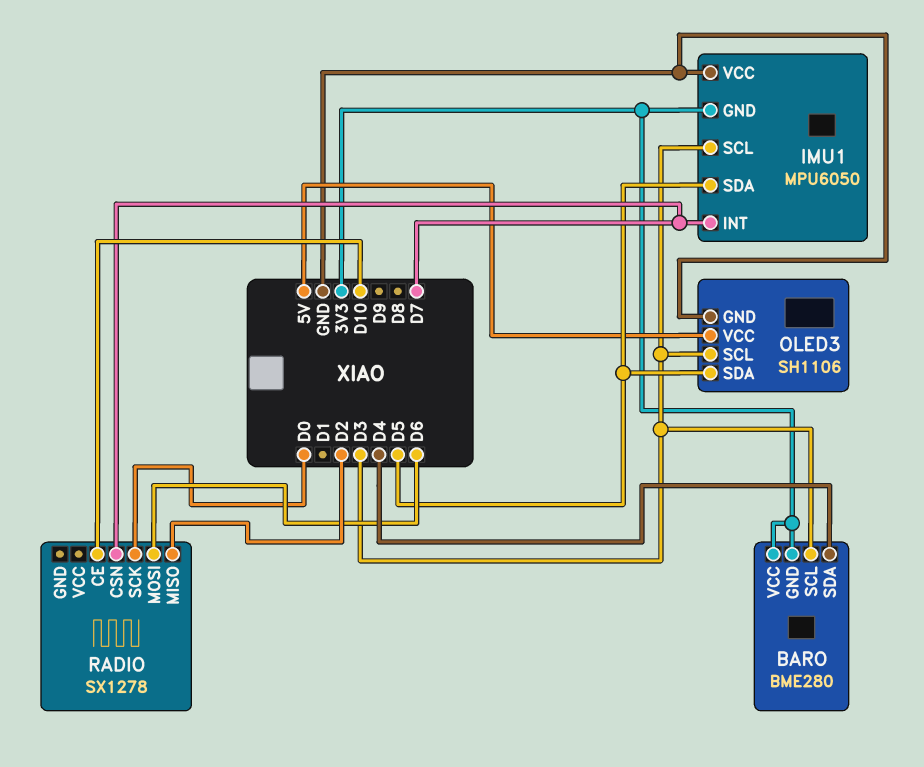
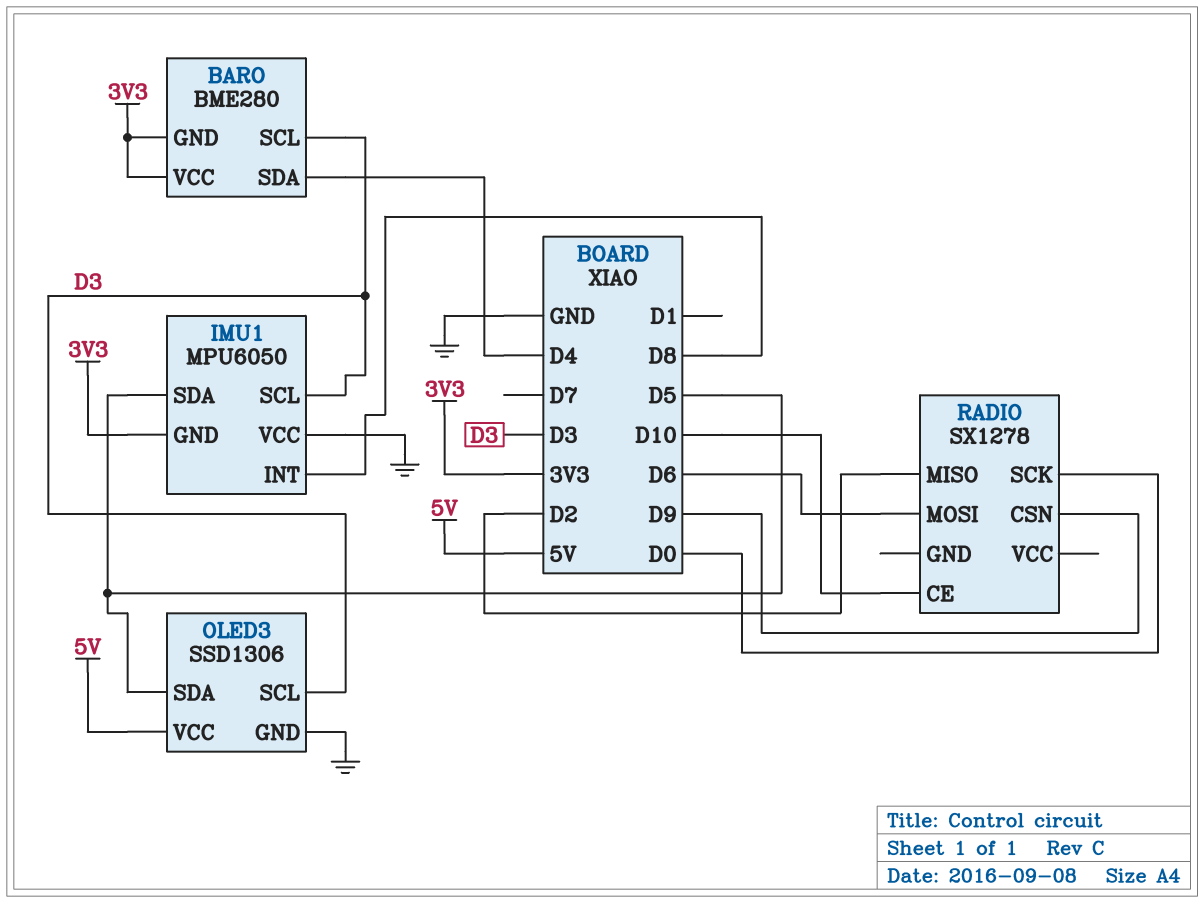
IMU1 pin INT: D7 -> D8
OLED3: SH1106 -> SSD1306
RADIO pin CSN: D7 -> D9

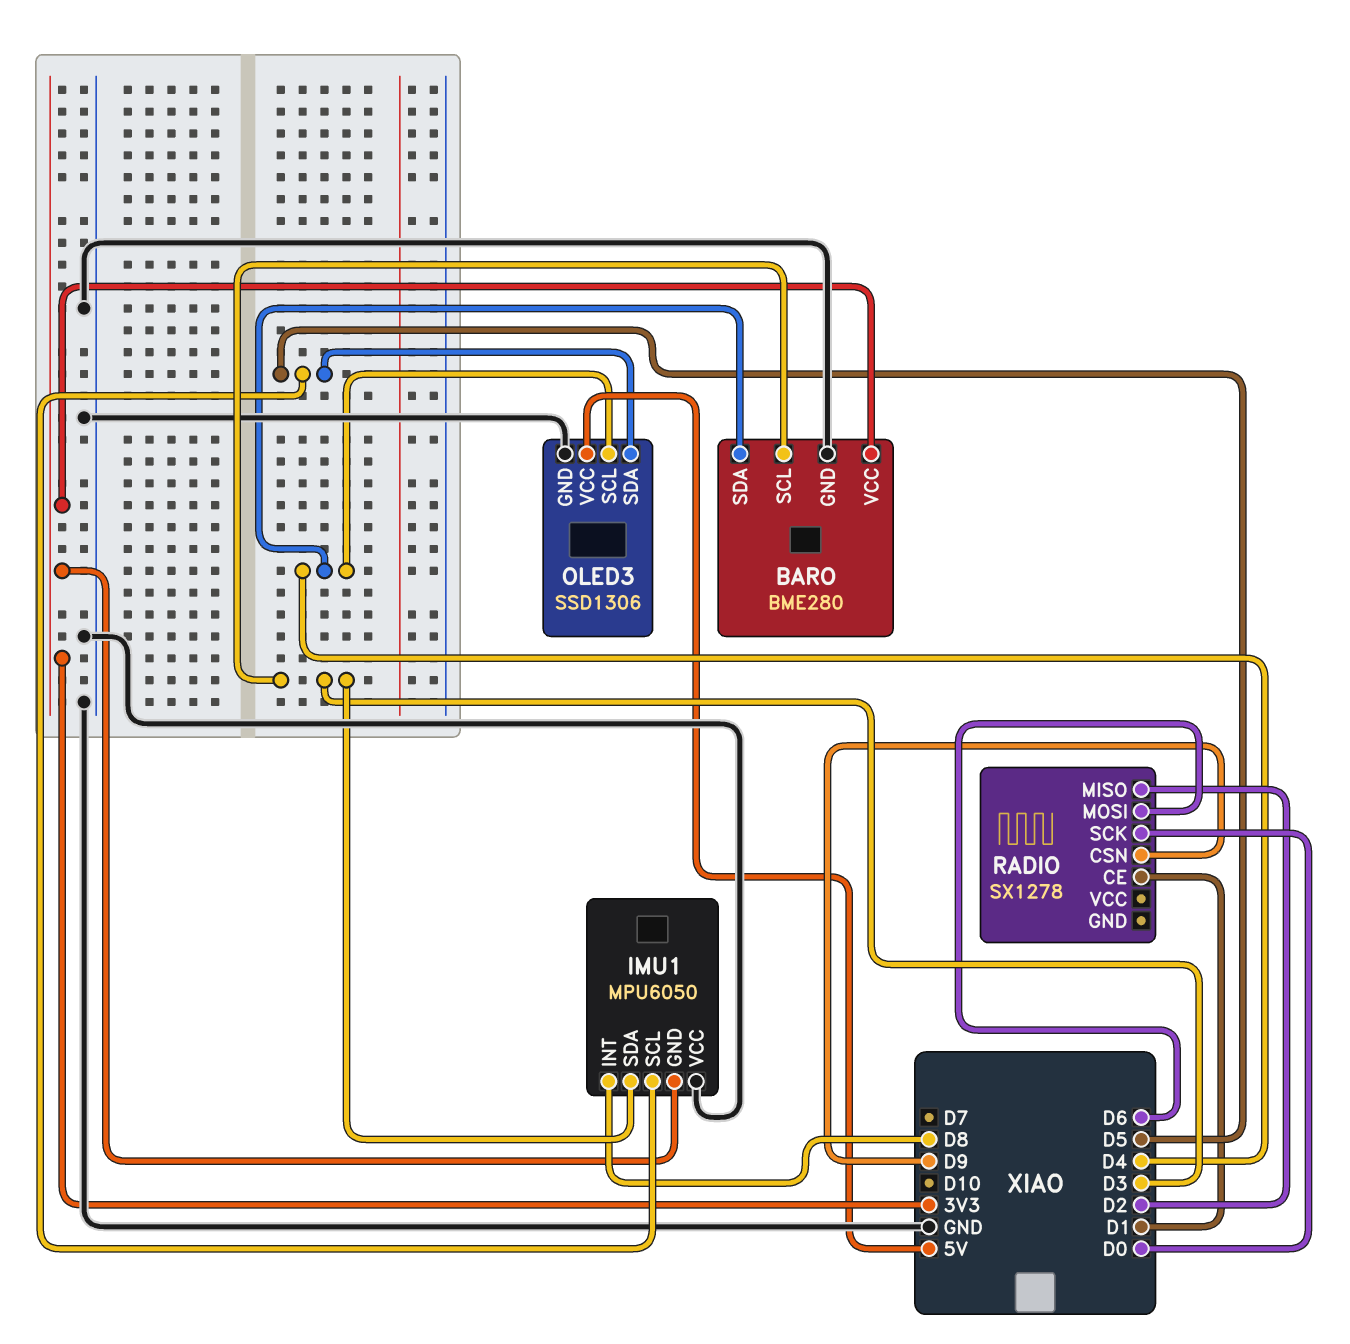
BARO pin GND: 3V3 -> GND
IMU1 pin SCL: D3 -> D5
IMU1 pin SDA: D5 -> D3
OLED3 pin SCL: D3 -> D4
RADIO pin CE: D10 -> D1

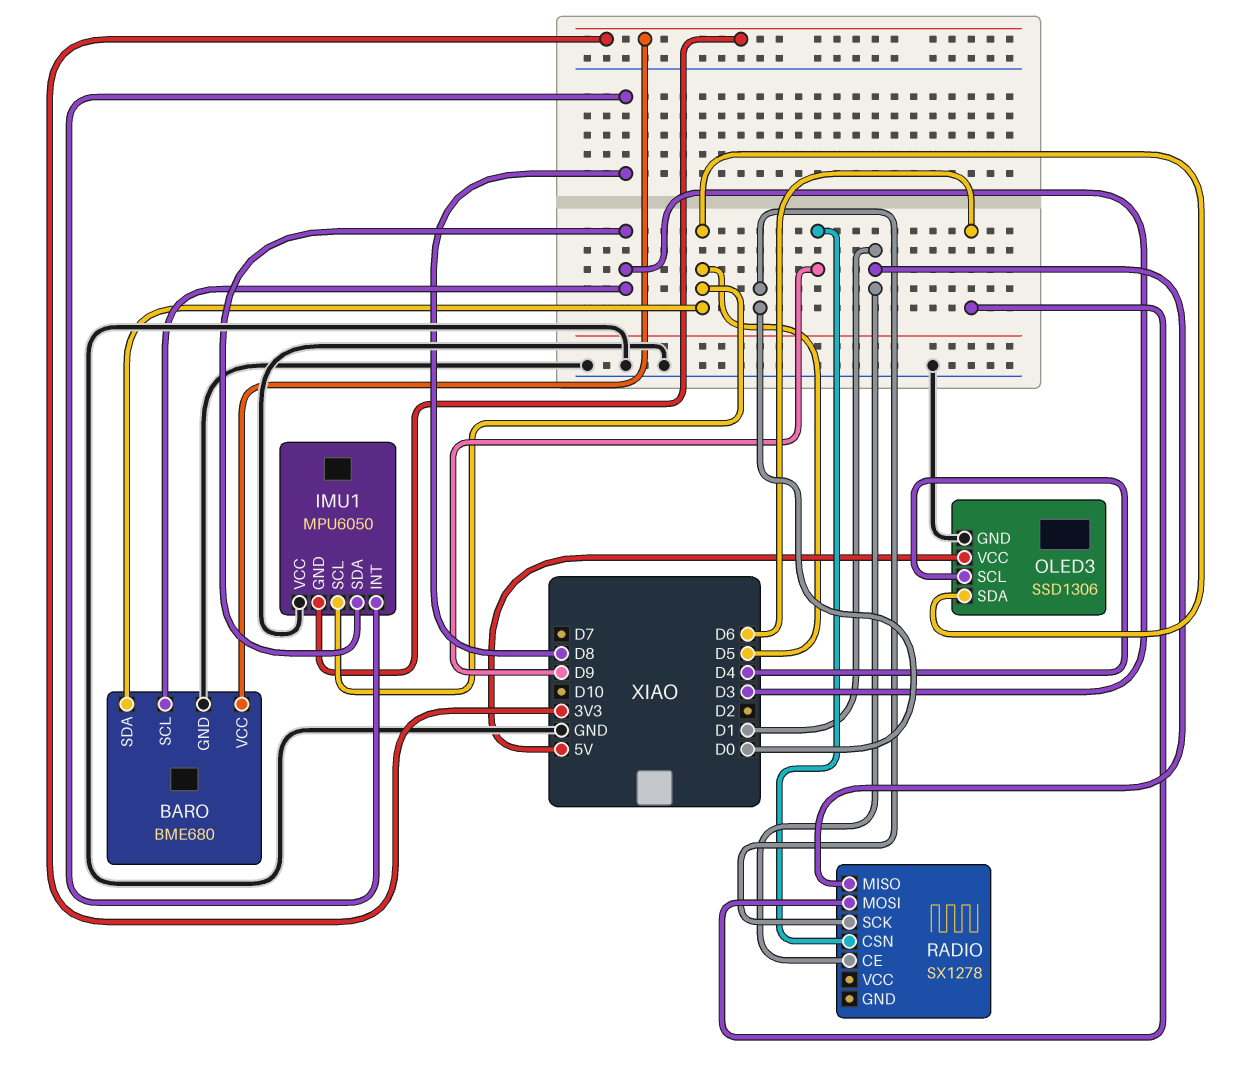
BARO: BME280 -> BME680
BARO pin SDA: D4 -> D5
RADIO pin MISO: D2 -> D1

